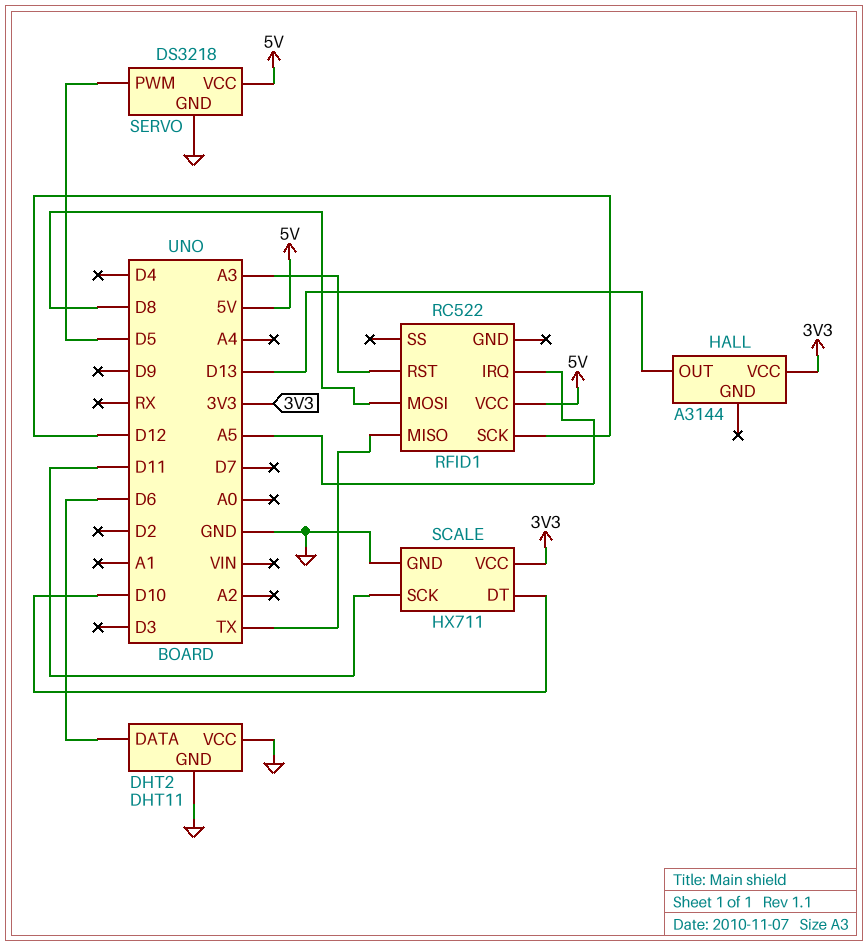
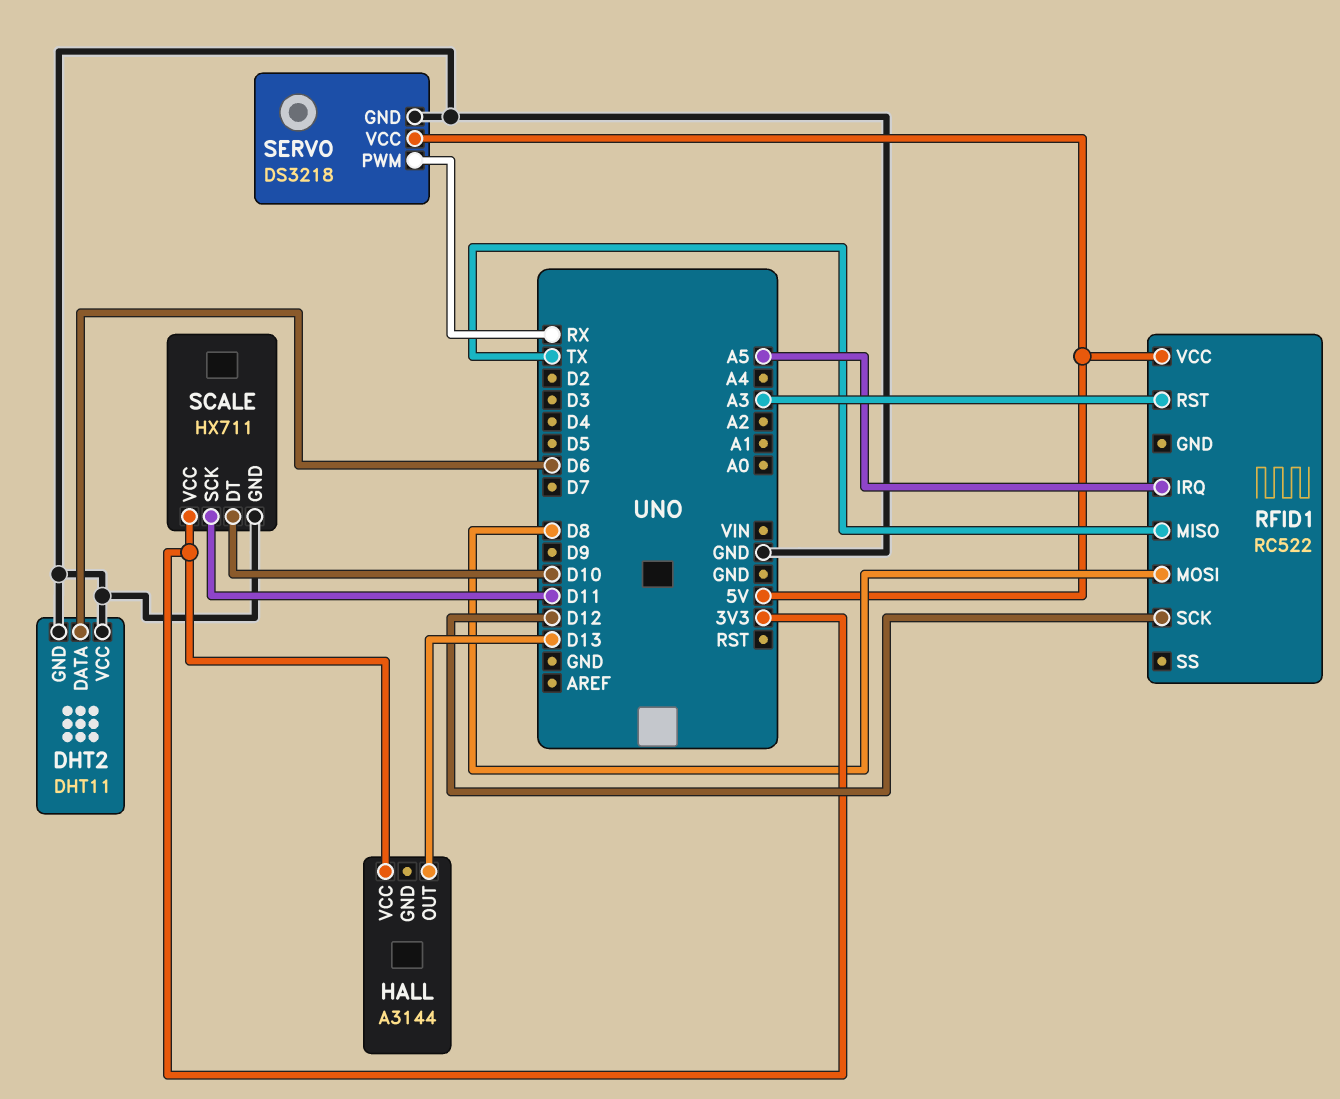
SERVO pin PWM: D5 -> RX

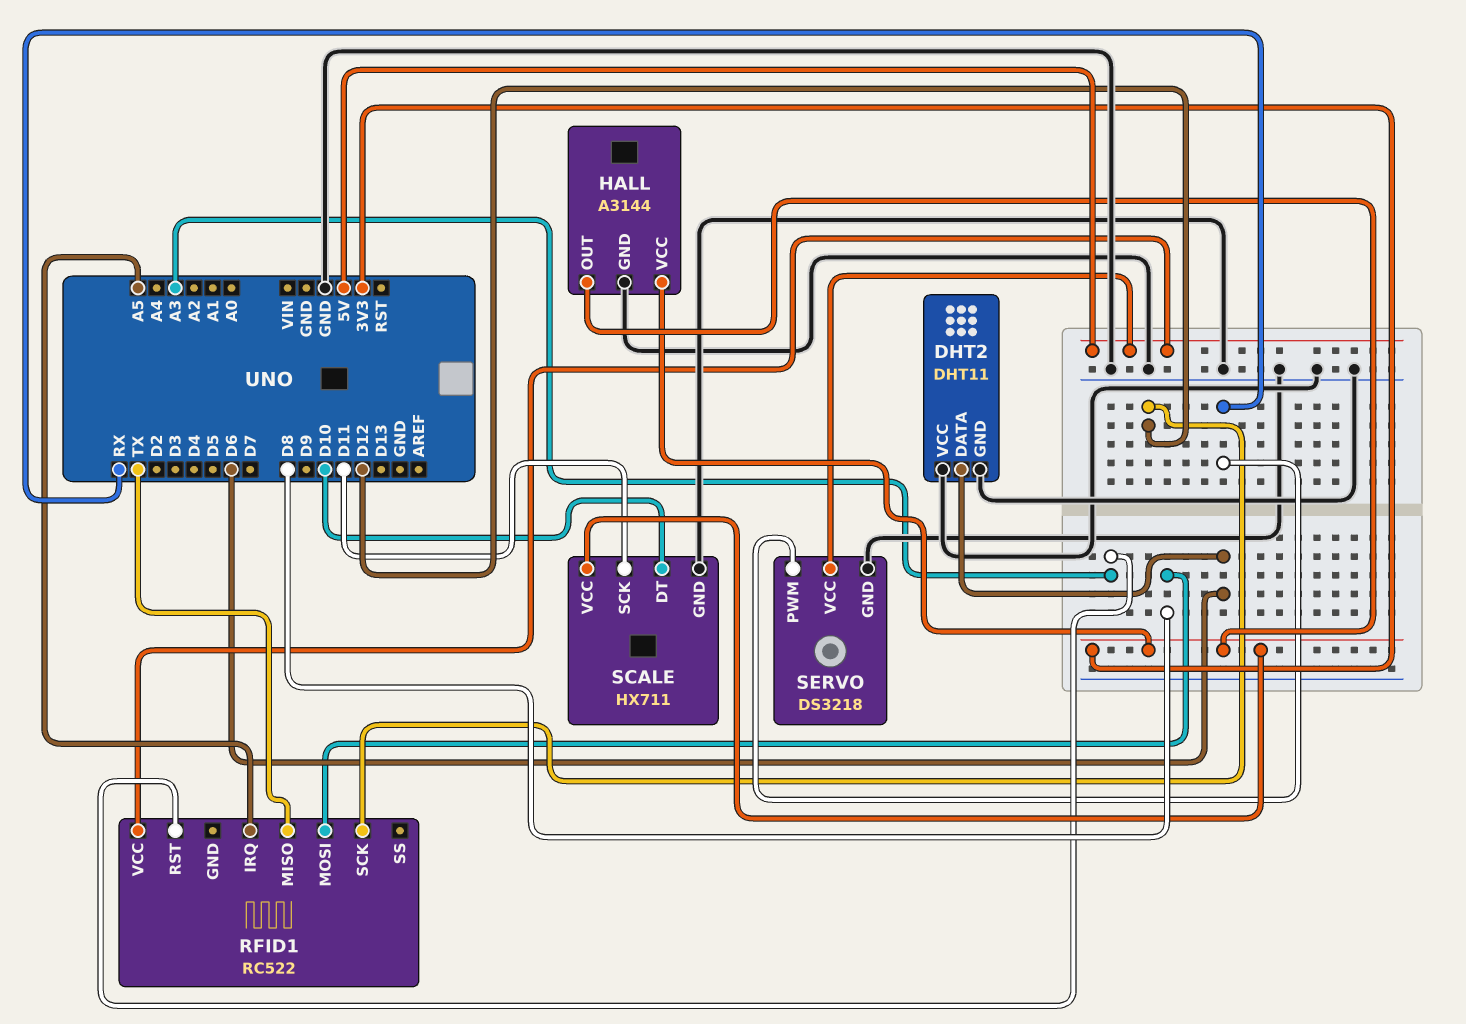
HALL pin GND: none -> GND
HALL pin OUT: D13 -> 3V3

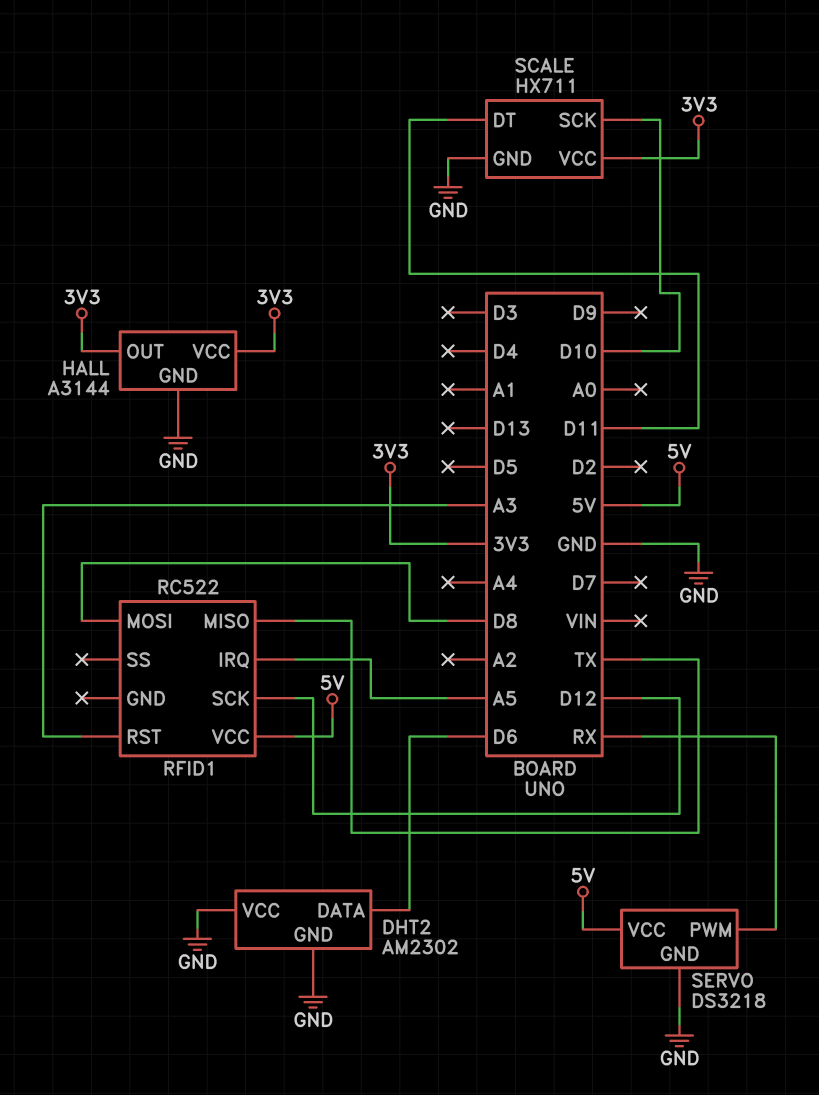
DHT2: DHT11 -> AM2302
SCALE pin DT: D10 -> D11
SCALE pin SCK: D11 -> D10

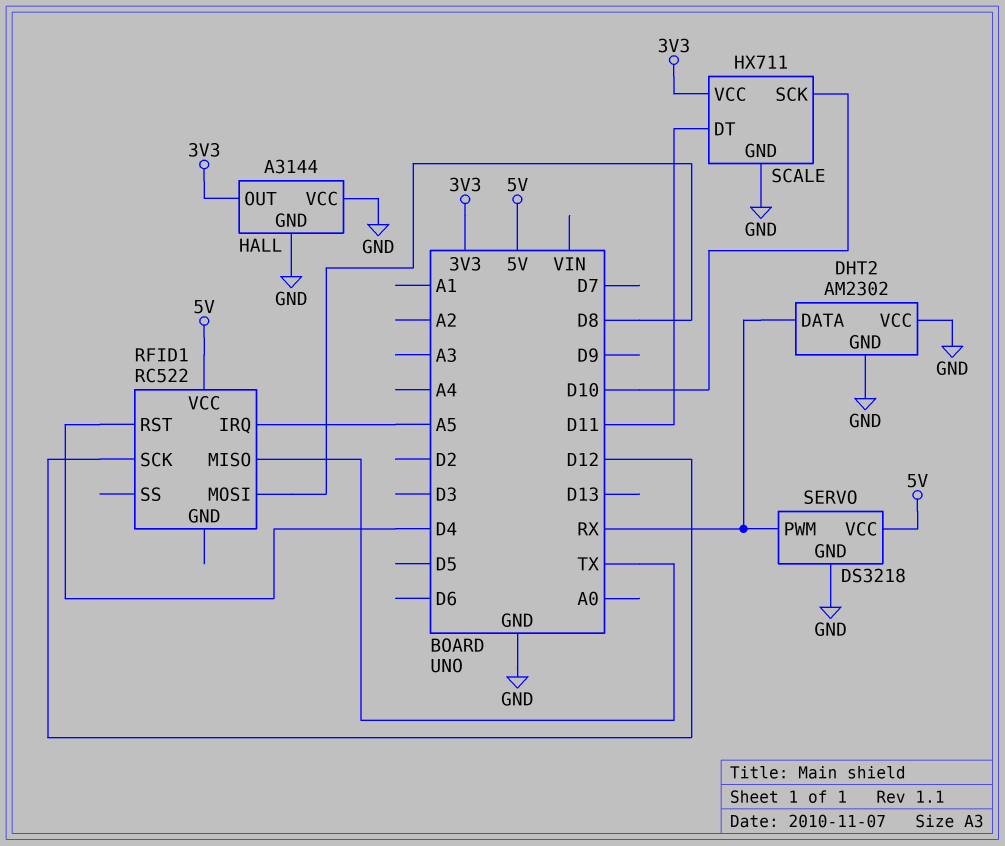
DHT2 pin DATA: D6 -> RX
HALL pin VCC: 3V3 -> GND
RFID1 pin RST: A3 -> D4

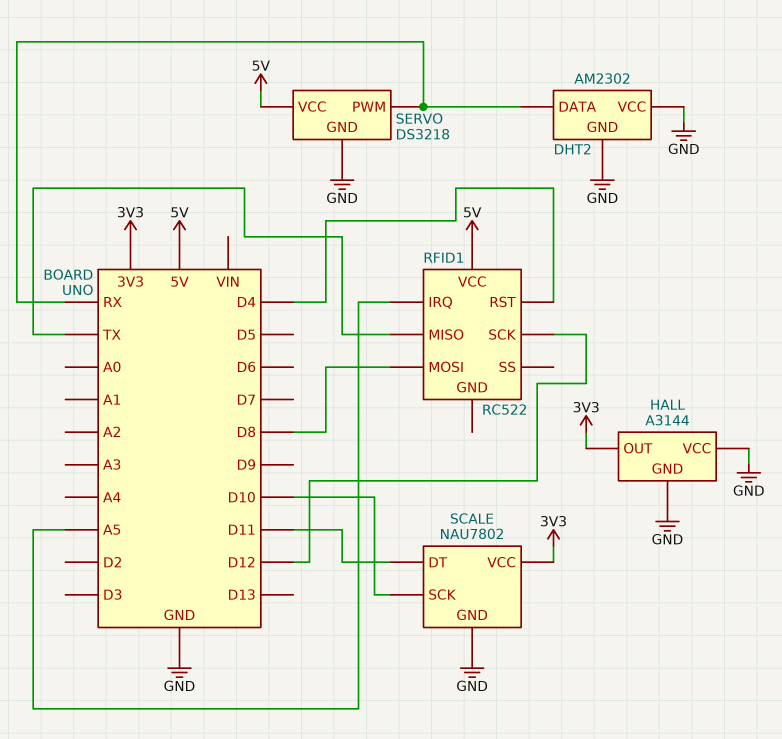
SCALE: HX711 -> NAU7802

